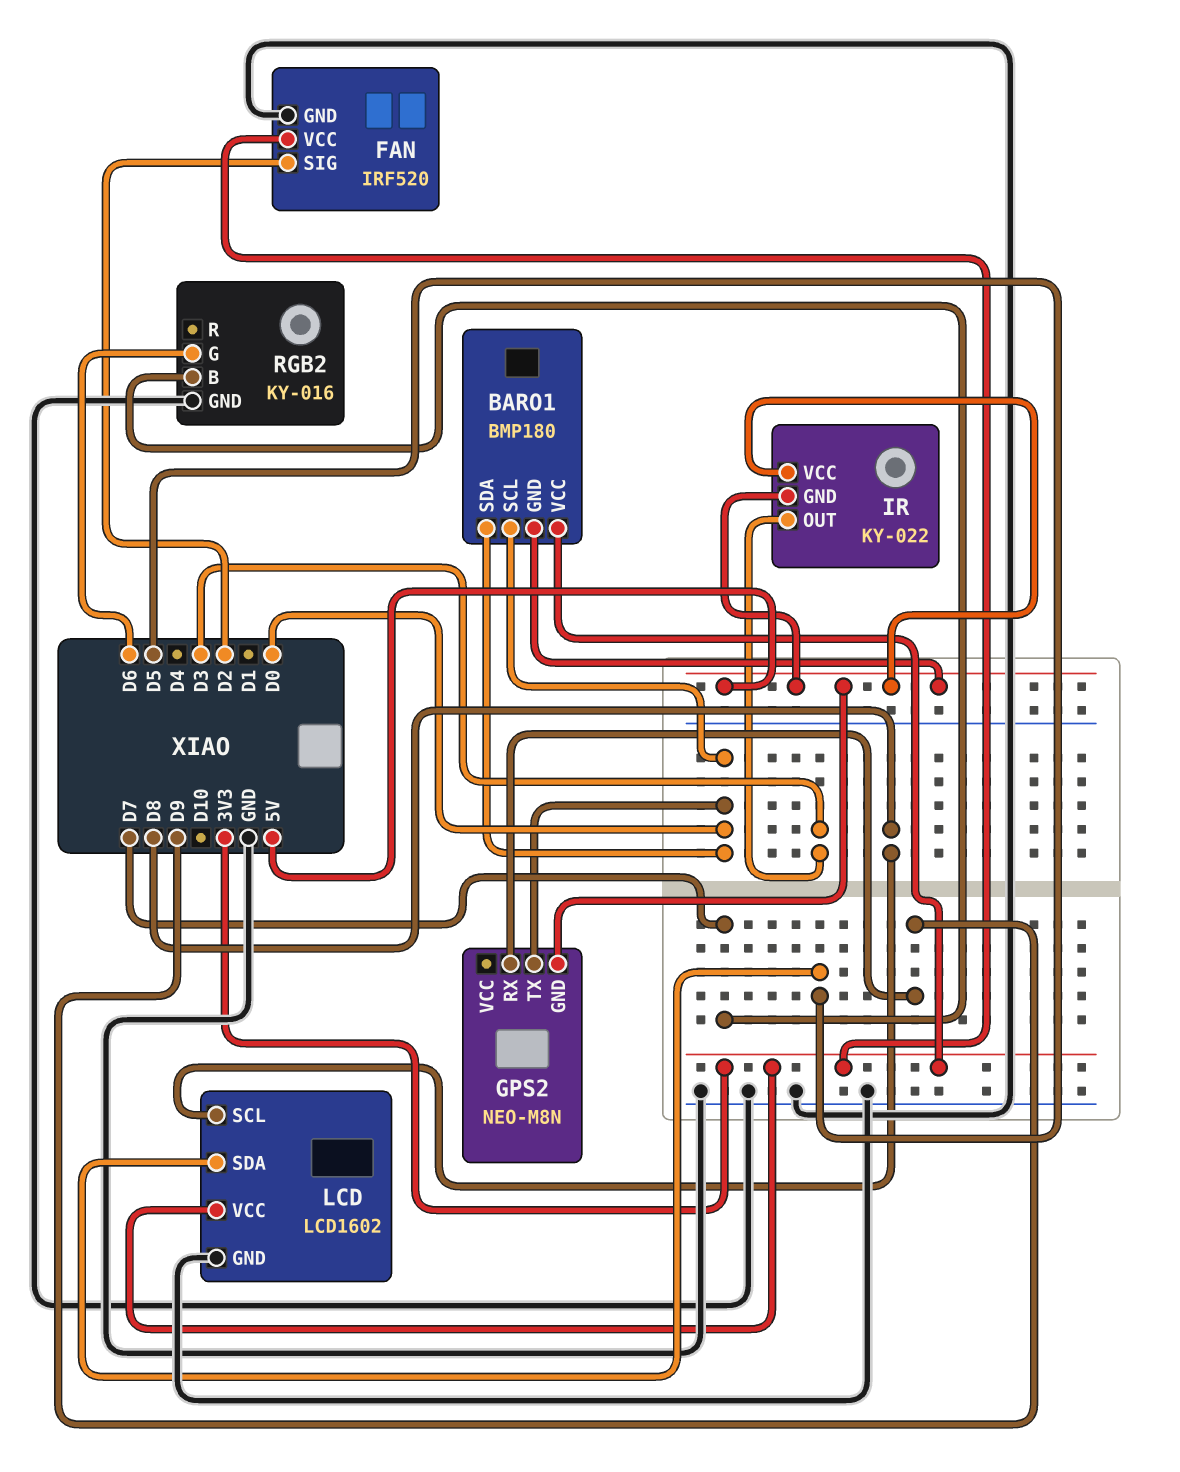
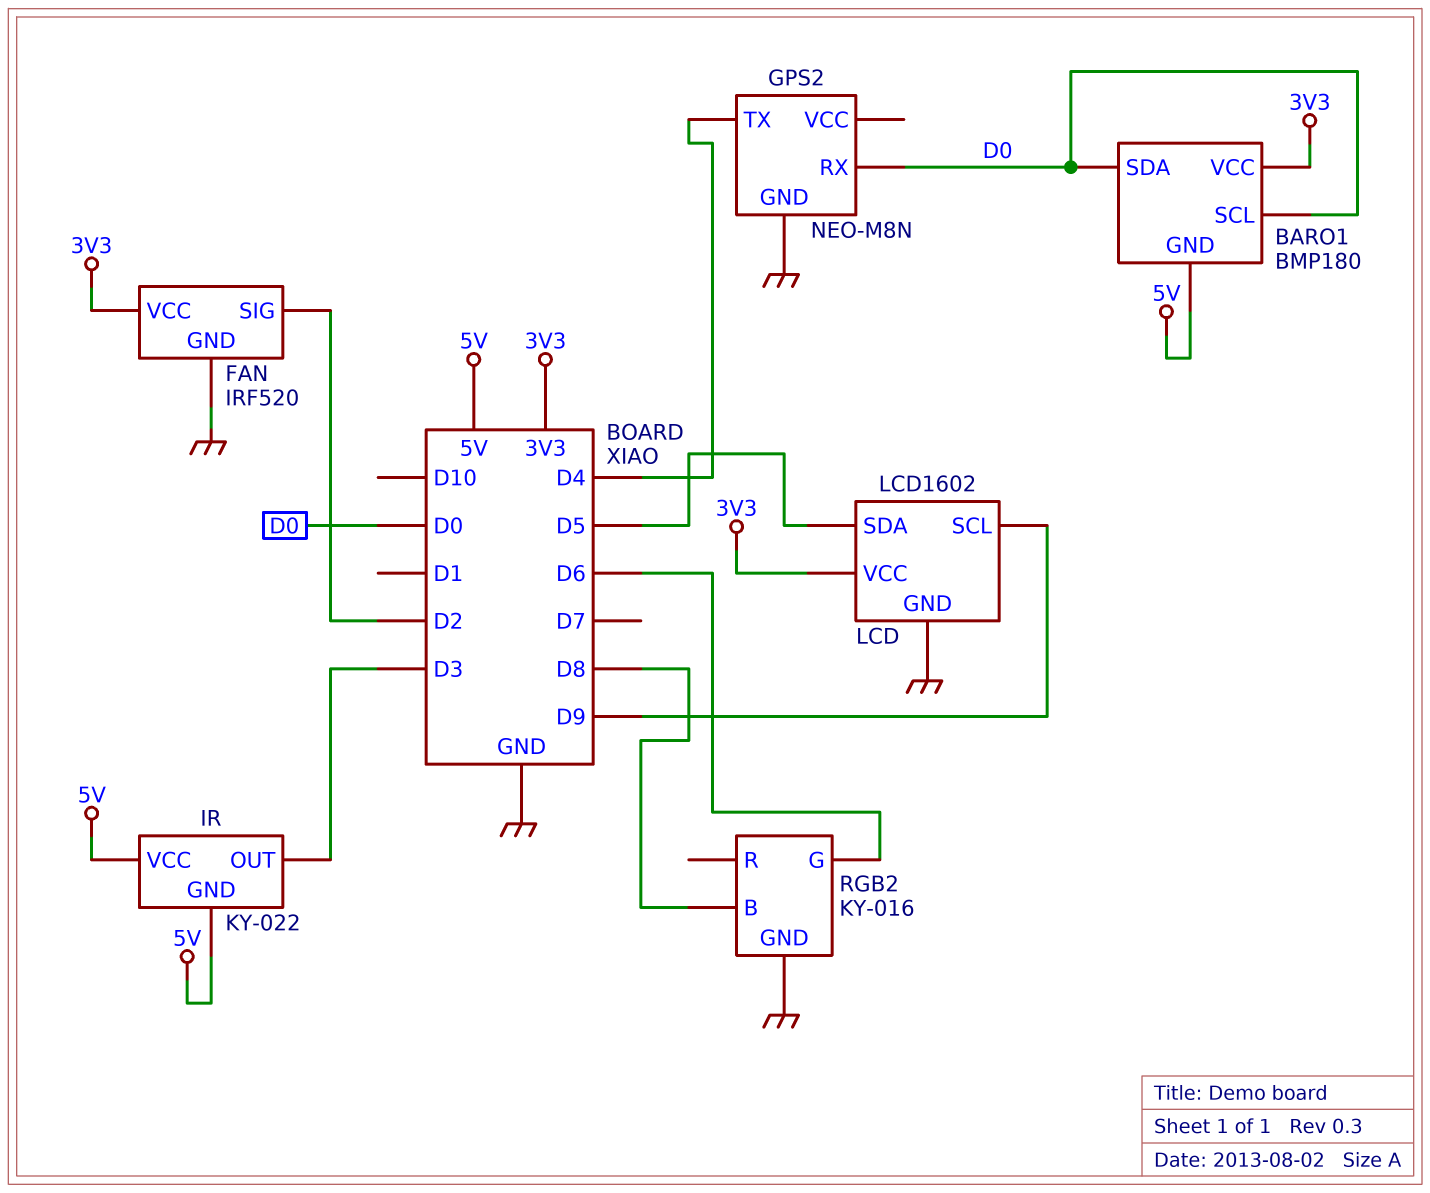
GPS2 pin GND: 5V -> GND
GPS2 pin RX: D9 -> D0
GPS2 pin TX: D0 -> D4
LCD pin SCL: D8 -> D9
RGB2 pin B: D7 -> D8

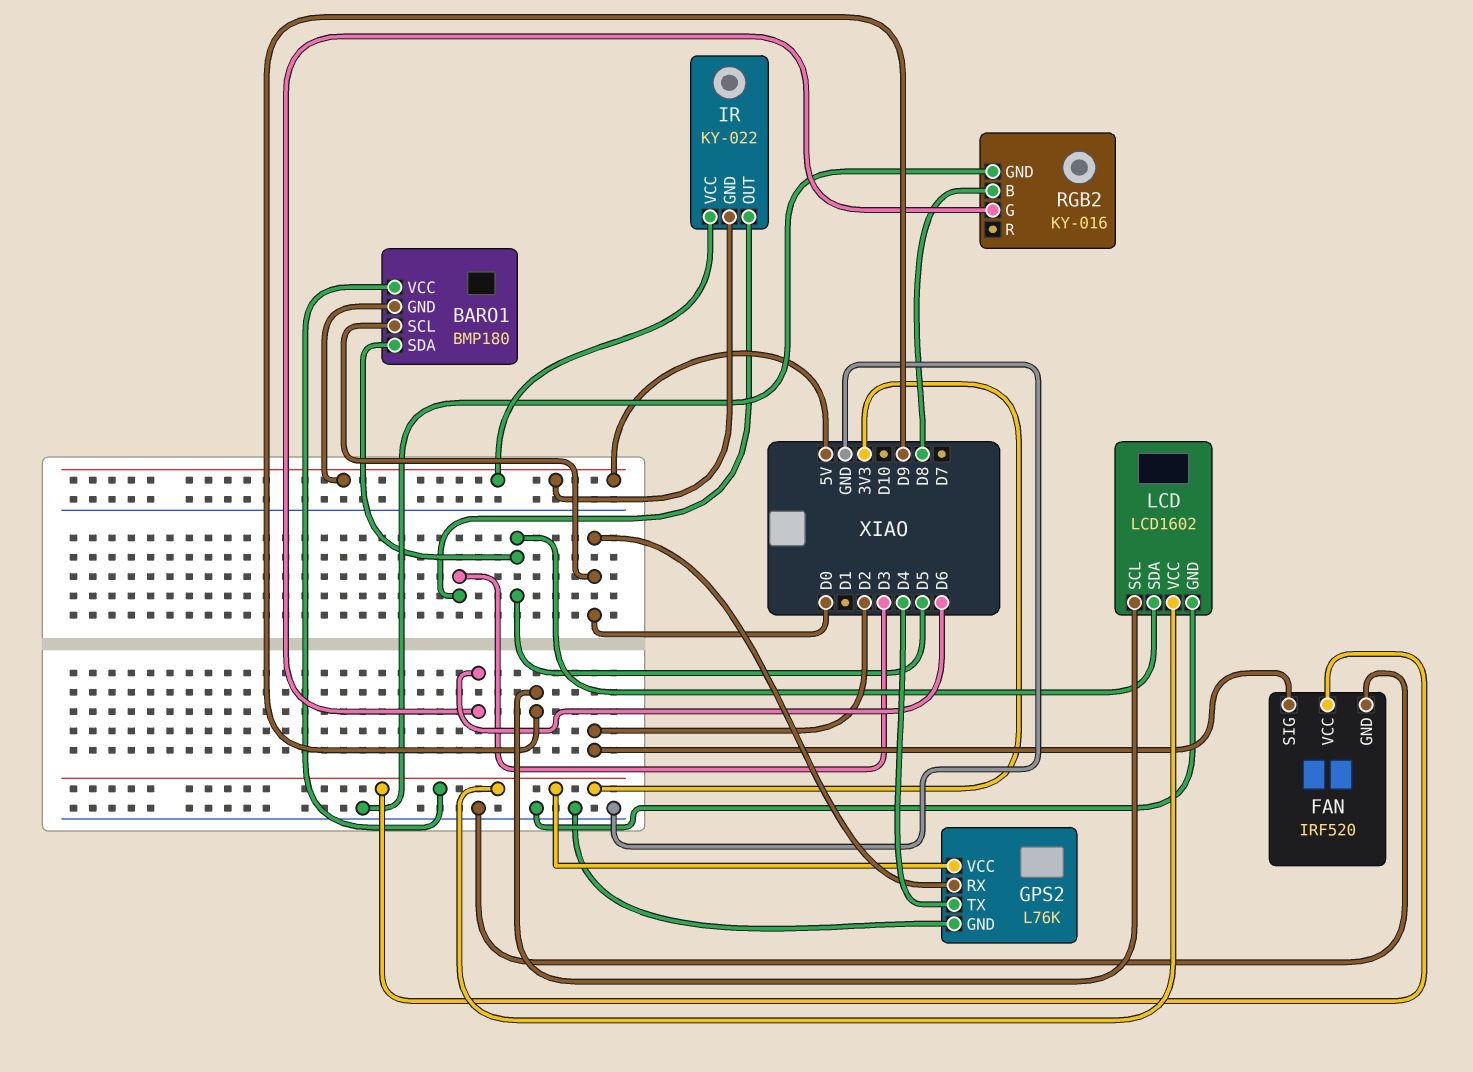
BARO1 pin SDA: D0 -> D5
GPS2: NEO-M8N -> L76K
GPS2 pin VCC: none -> 3V3

